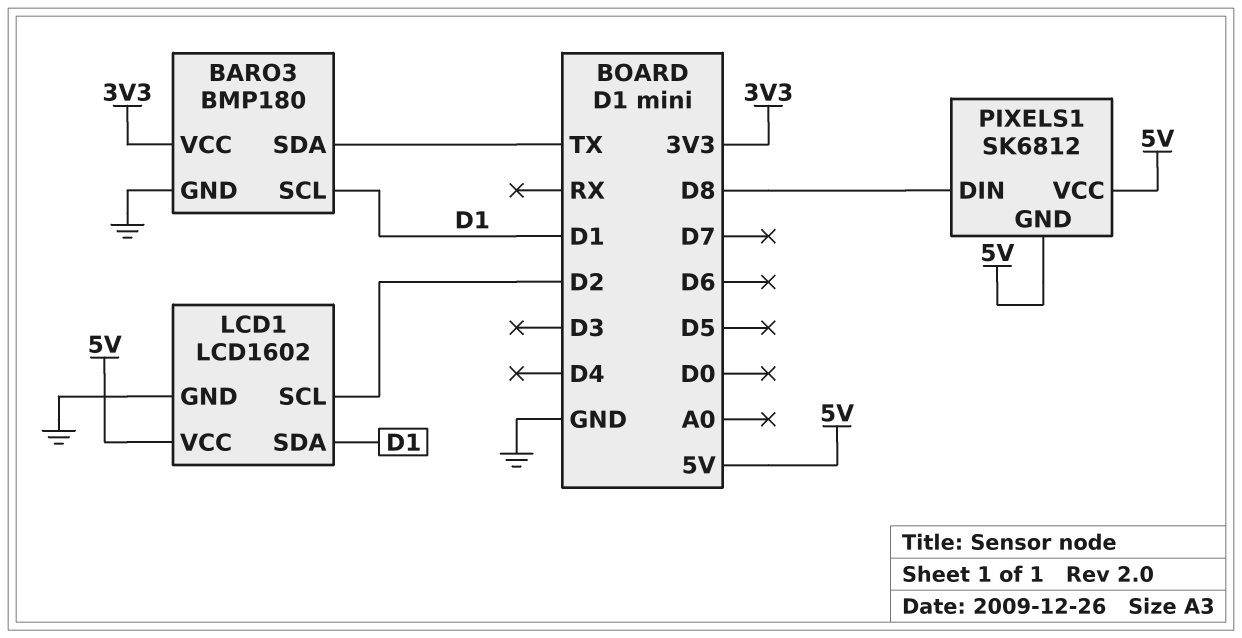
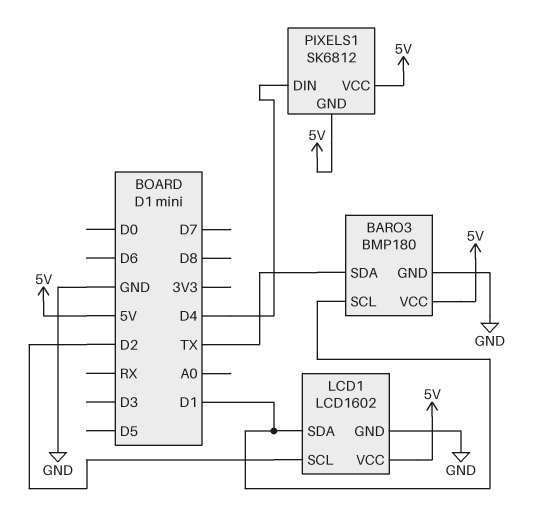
BARO3 pin VCC: 3V3 -> 5V
PIXELS1 pin DIN: D8 -> D4

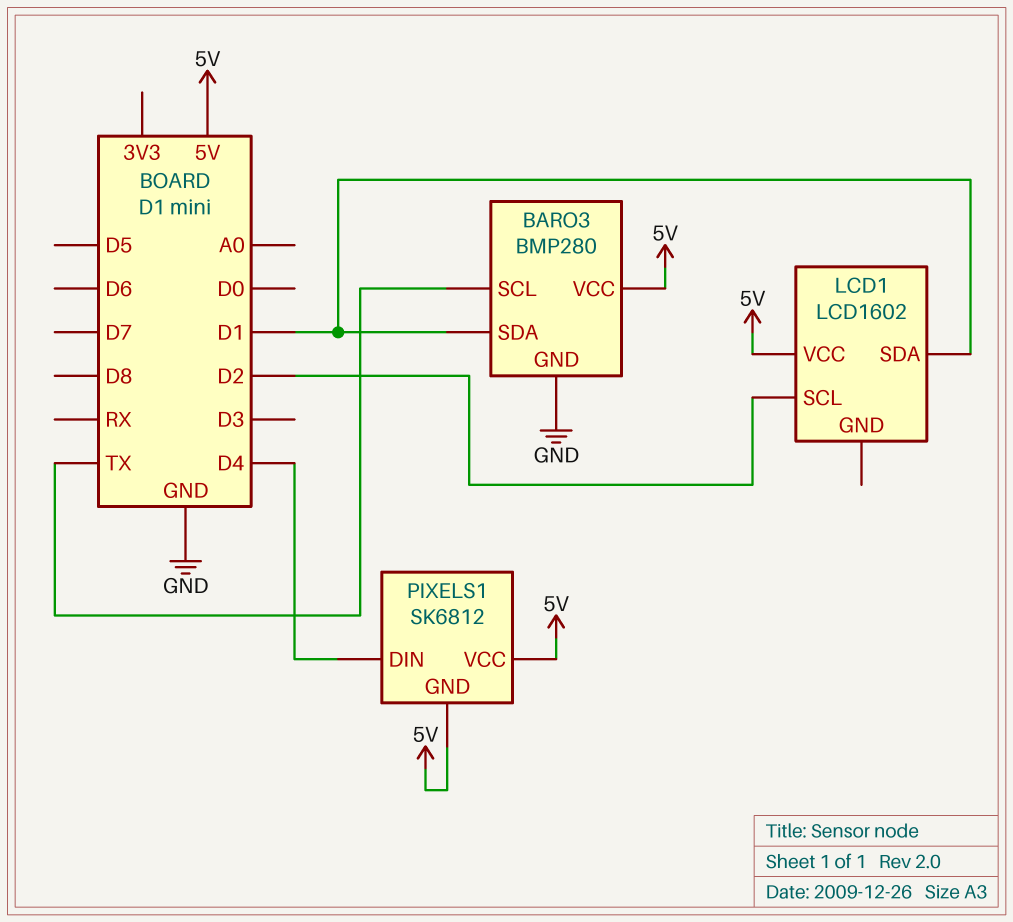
BARO3: BMP180 -> BMP280
BARO3 pin SCL: D1 -> TX
BARO3 pin SDA: TX -> D1
LCD1 pin GND: GND -> none

